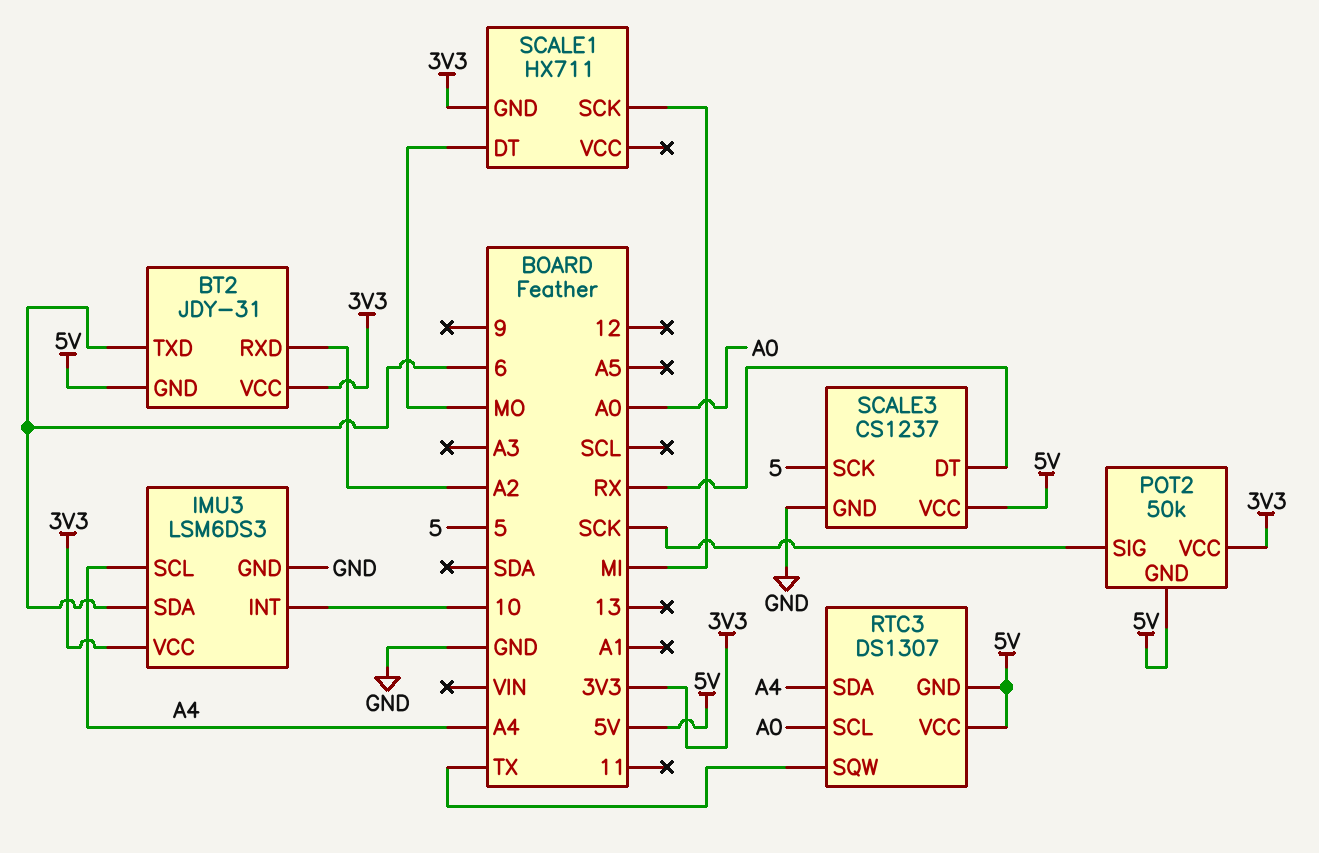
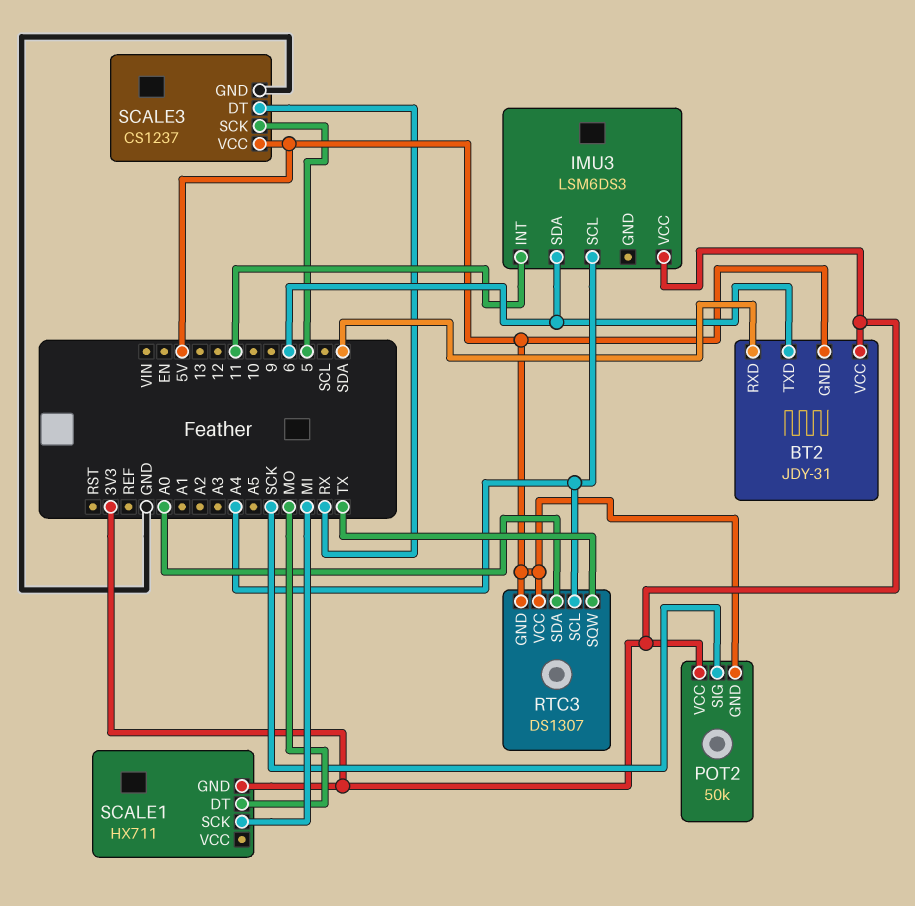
BT2 pin RXD: A2 -> SDA
IMU3 pin GND: GND -> none
IMU3 pin INT: 10 -> 11
RTC3 pin SCL: A0 -> A4
RTC3 pin SDA: A4 -> A0

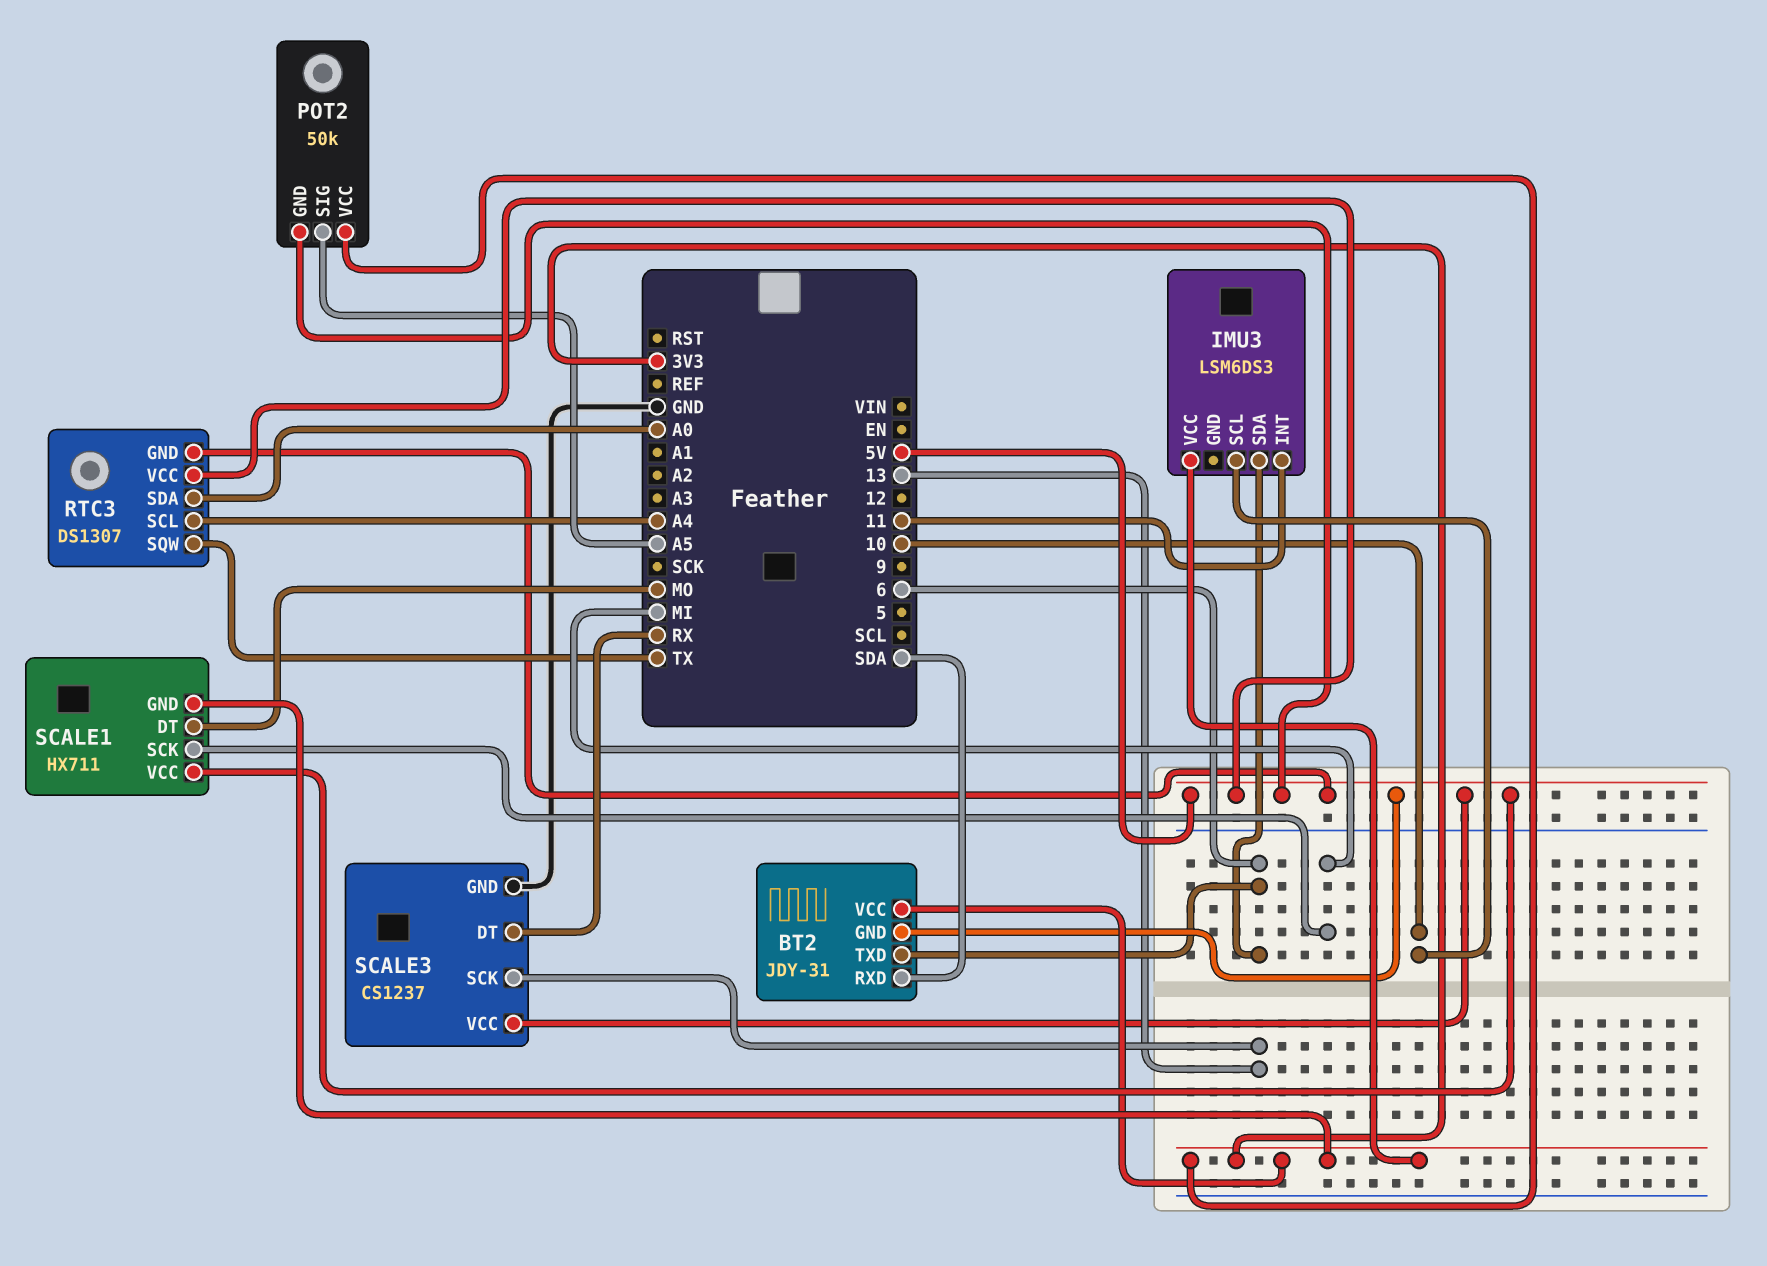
IMU3 pin SCL: A4 -> 10
POT2 pin SIG: SCK -> A5
SCALE1 pin VCC: none -> 5V
SCALE3 pin SCK: 5 -> 13

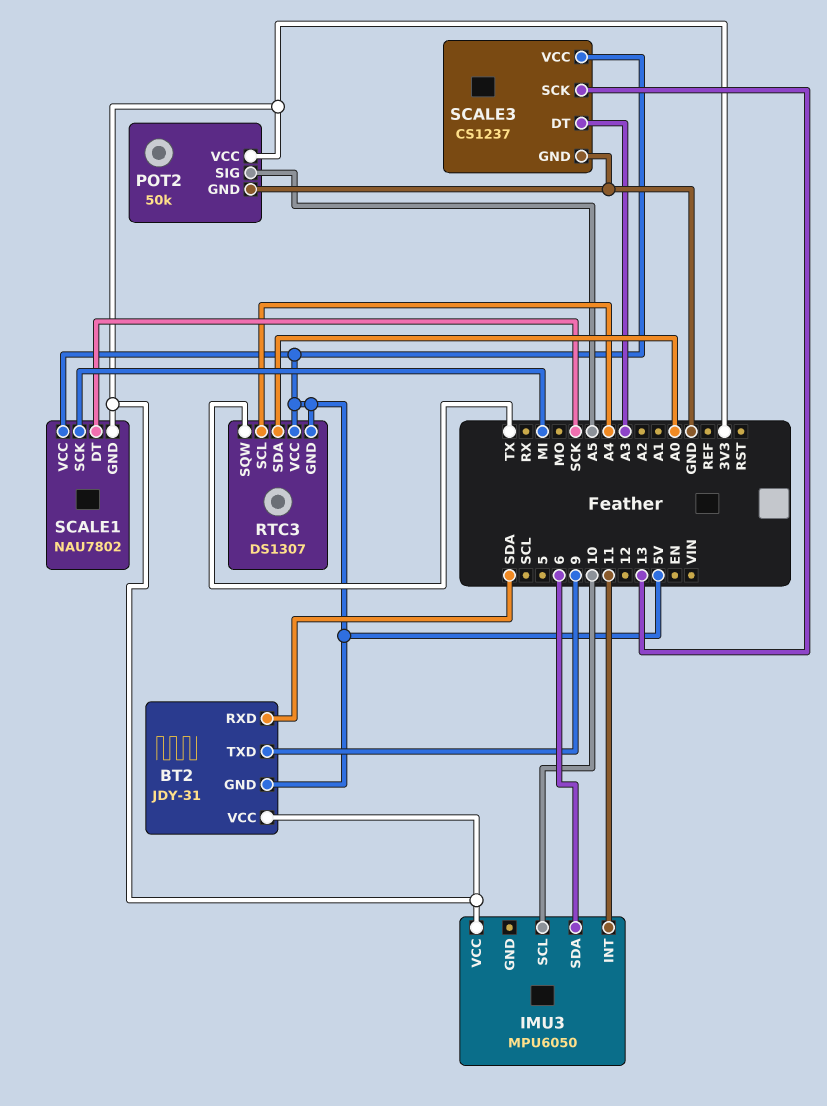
BT2 pin TXD: 6 -> 9
IMU3: LSM6DS3 -> MPU6050
POT2 pin GND: 5V -> GND
SCALE1: HX711 -> NAU7802
SCALE1 pin DT: MO -> SCK
SCALE3 pin DT: RX -> A3

